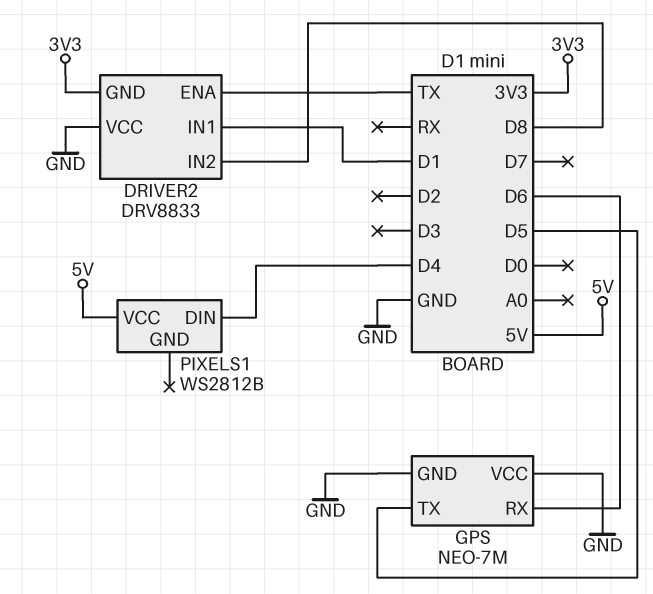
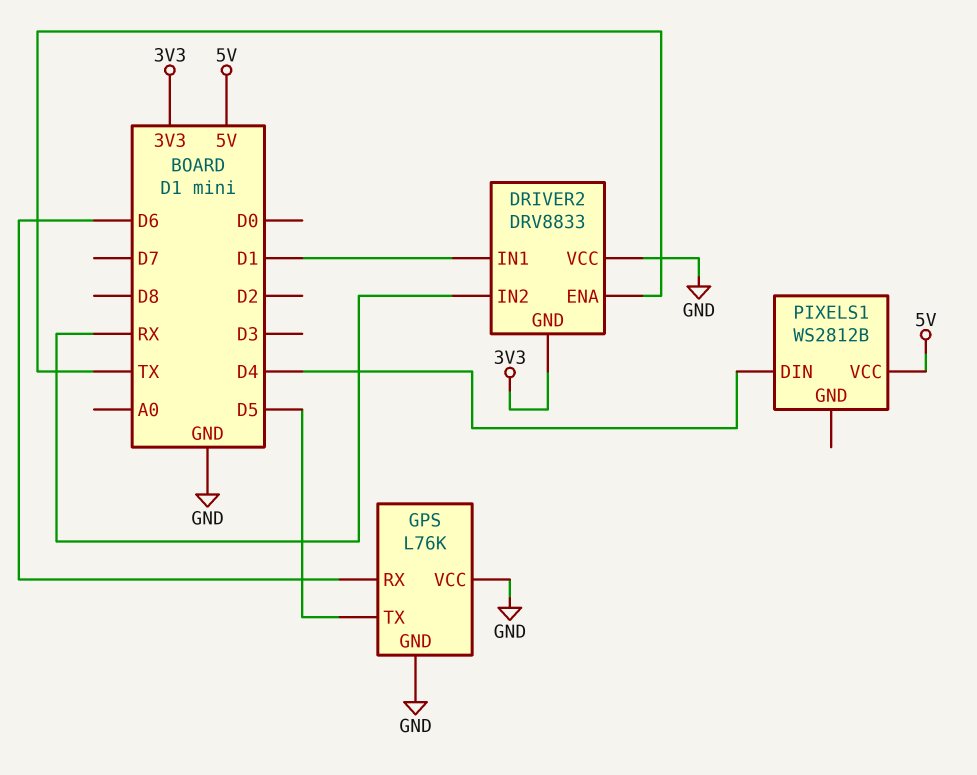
DRIVER2 pin IN2: D8 -> RX
GPS: NEO-7M -> L76K

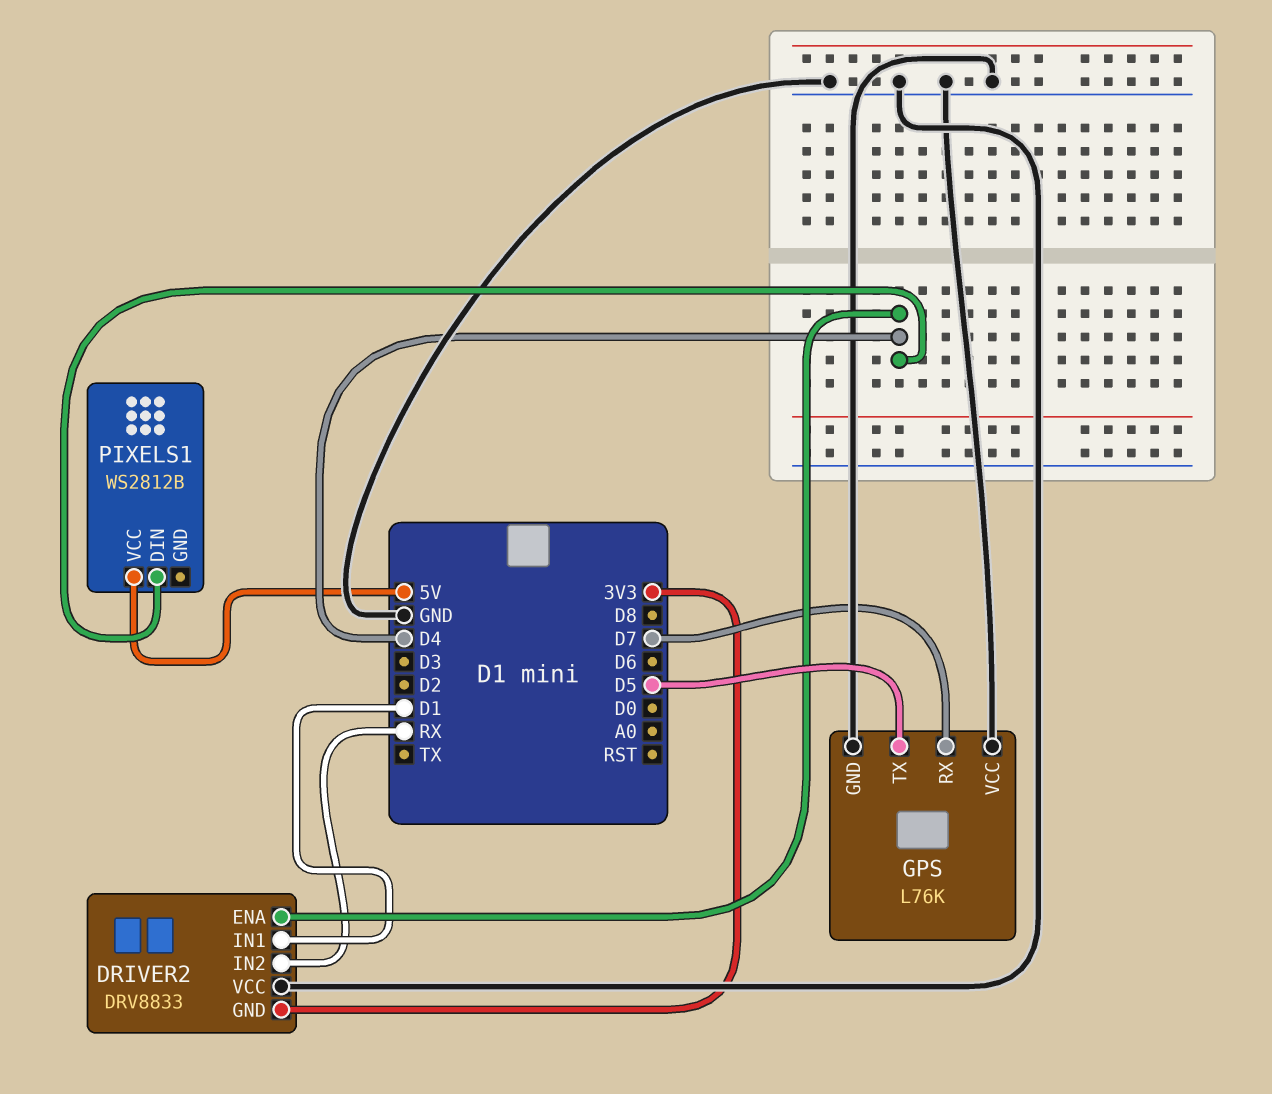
DRIVER2 pin ENA: TX -> D4
GPS pin RX: D6 -> D7

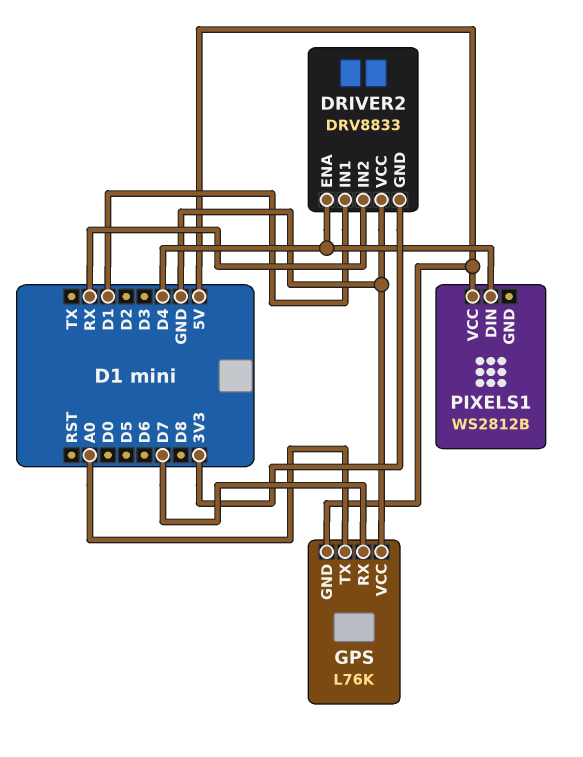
GPS pin GND: GND -> 5V
GPS pin TX: D5 -> A0

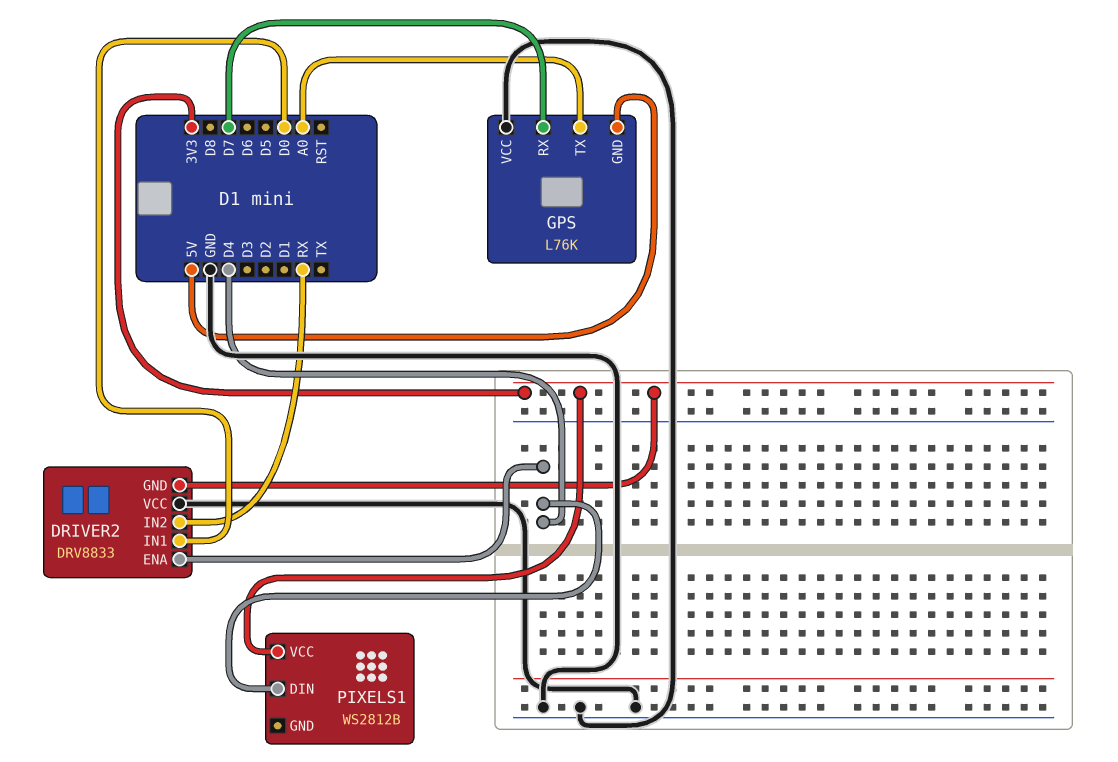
DRIVER2 pin IN1: D1 -> D0
PIXELS1 pin VCC: 5V -> 3V3

